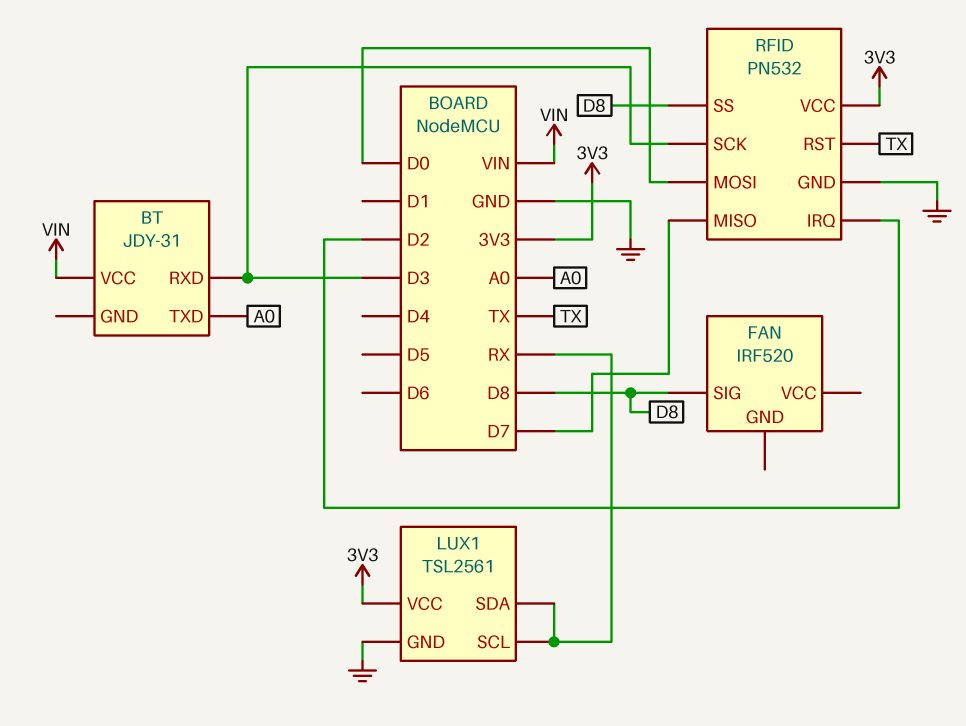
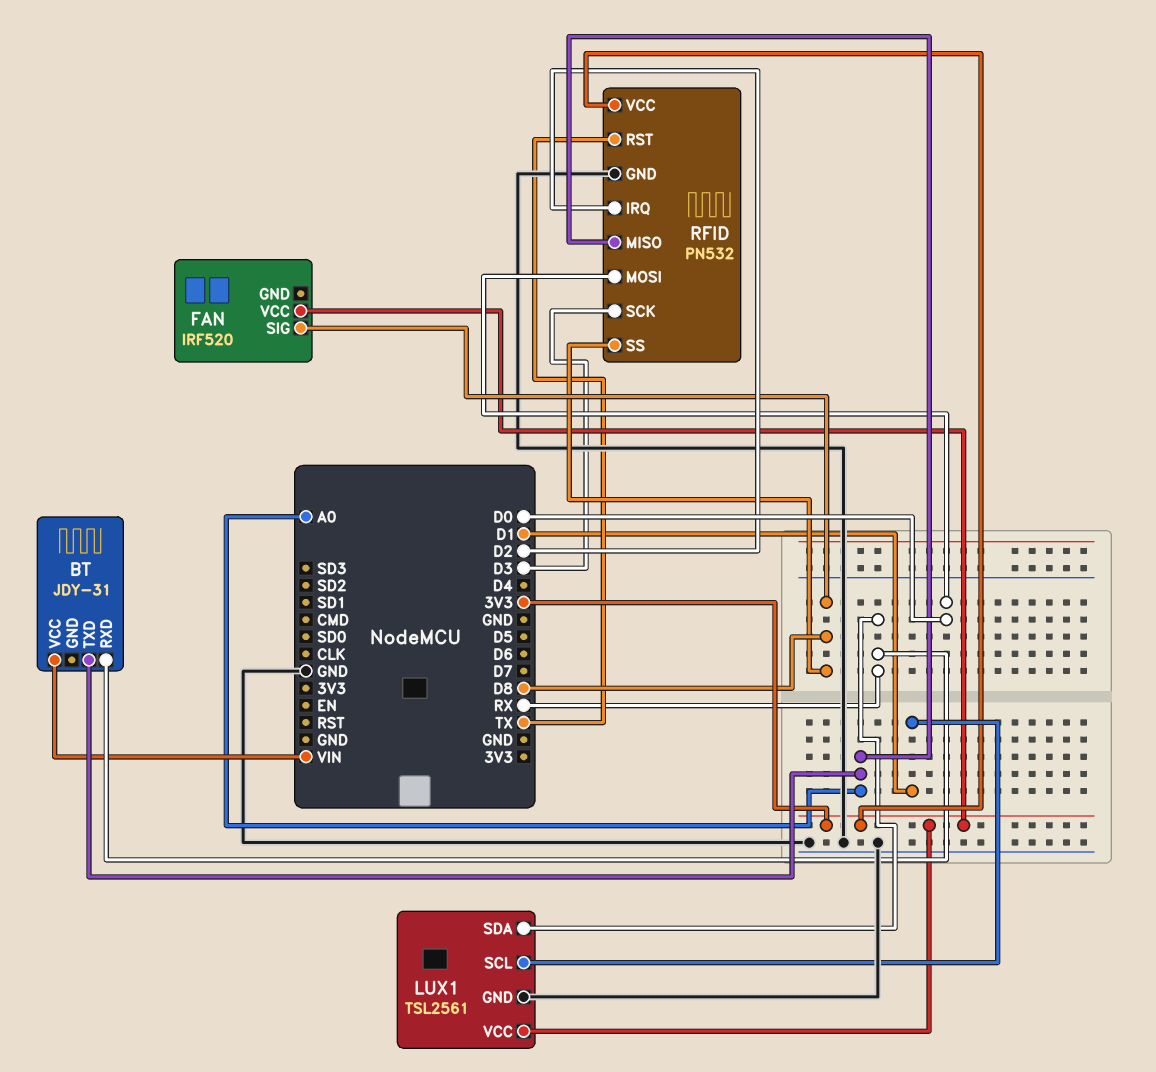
BT pin RXD: D3 -> RX
FAN pin VCC: none -> 3V3
LUX1 pin SCL: RX -> D1
RFID pin MISO: D7 -> A0

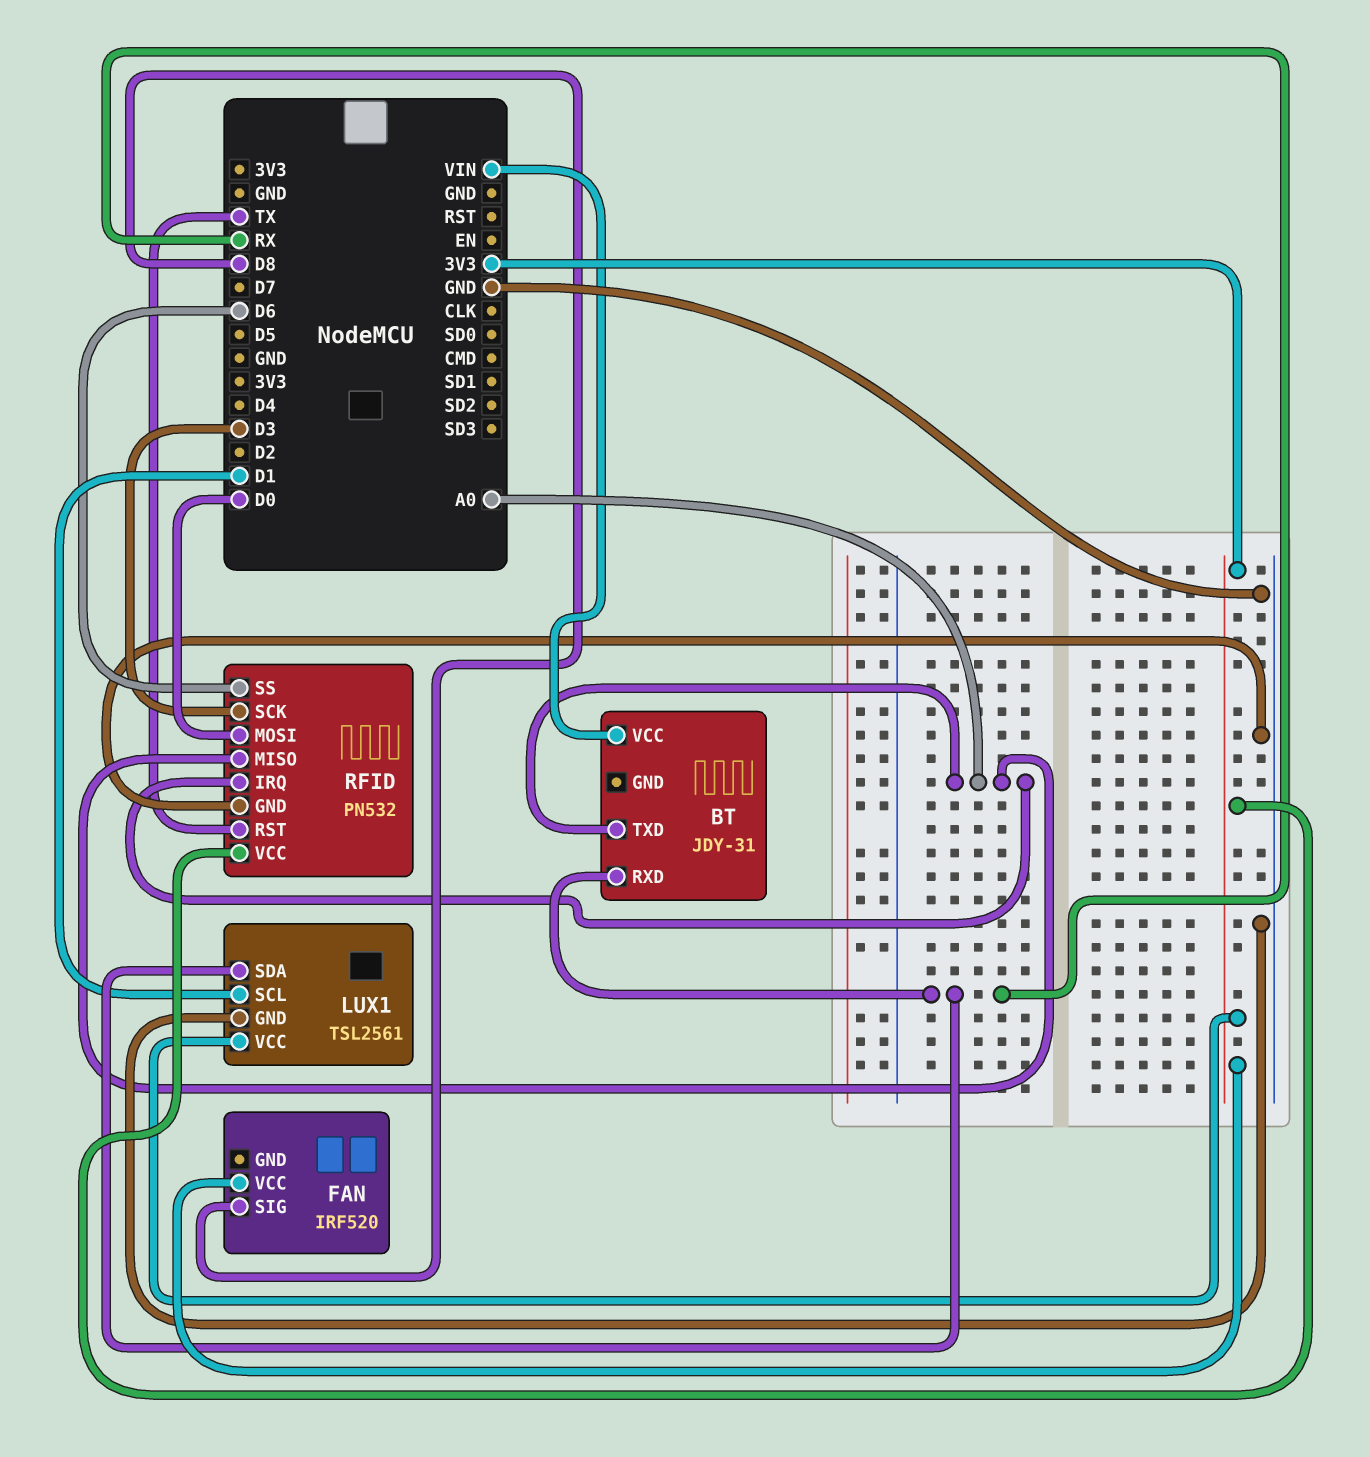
RFID pin IRQ: D2 -> A0
RFID pin SS: D8 -> D6

